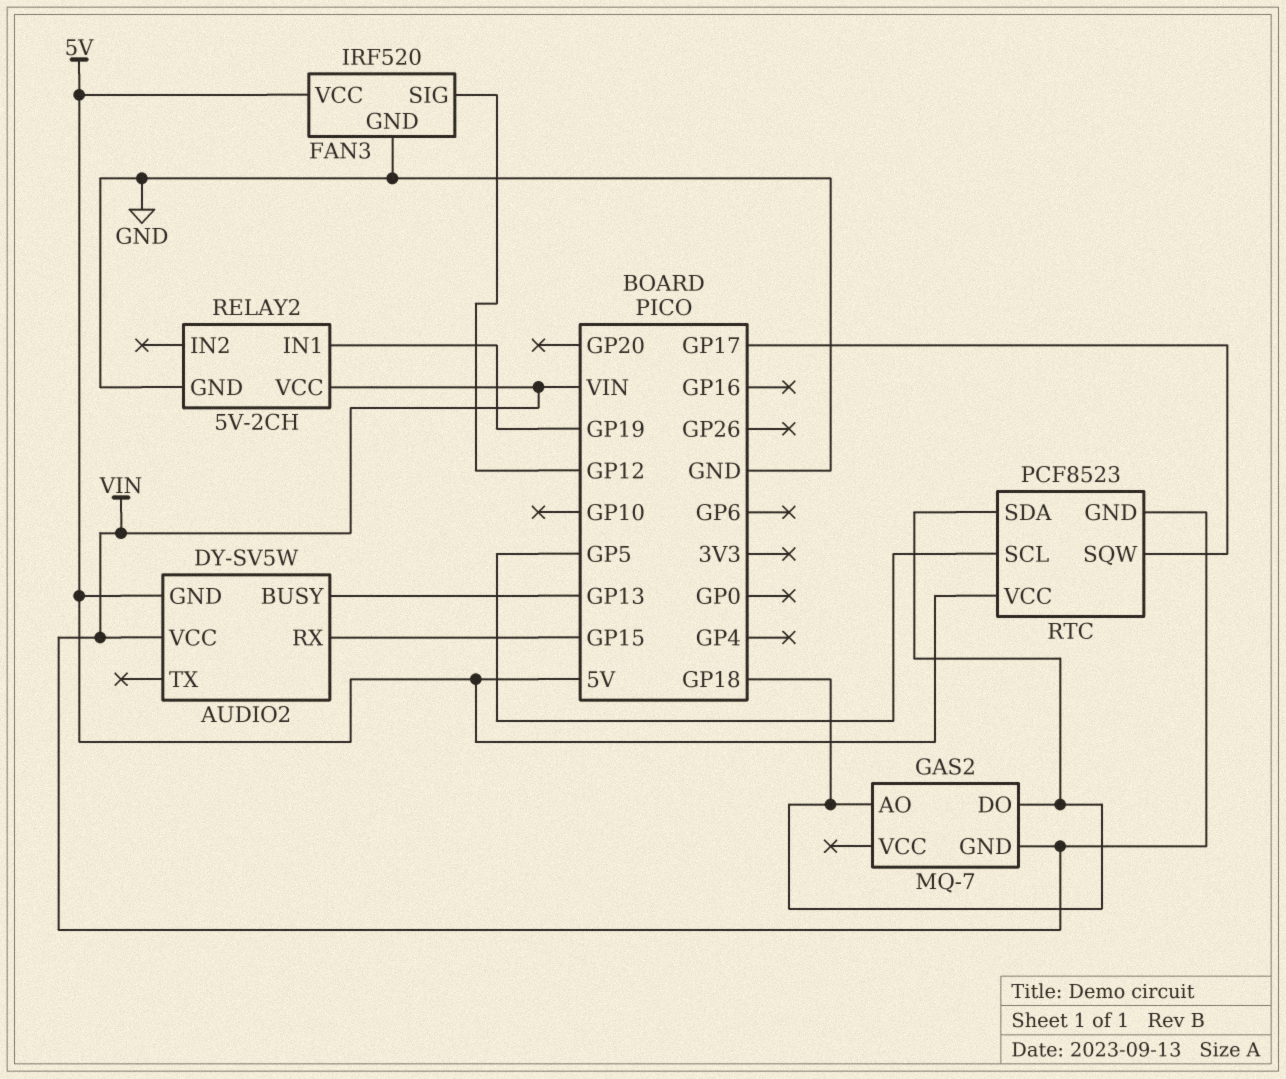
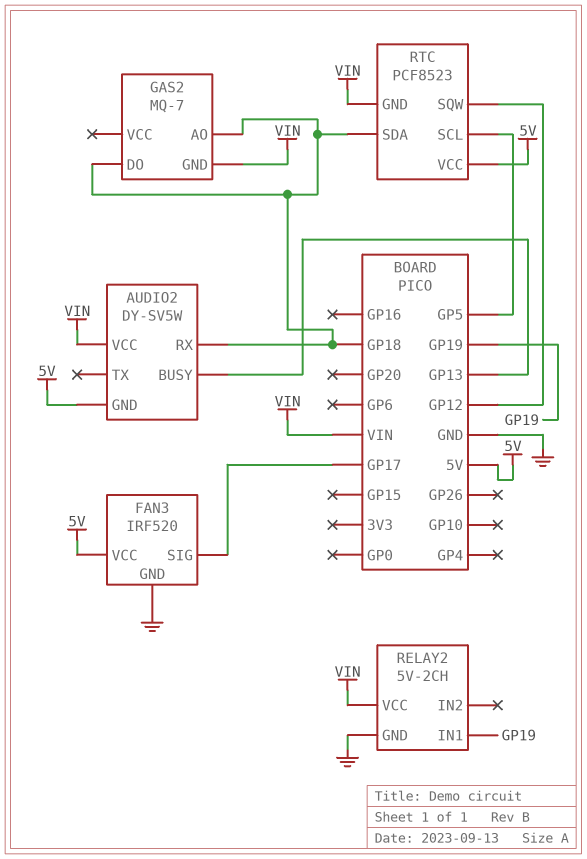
AUDIO2 pin RX: GP15 -> GP18
FAN3 pin SIG: GP12 -> GP17
RTC pin SQW: GP17 -> GP12

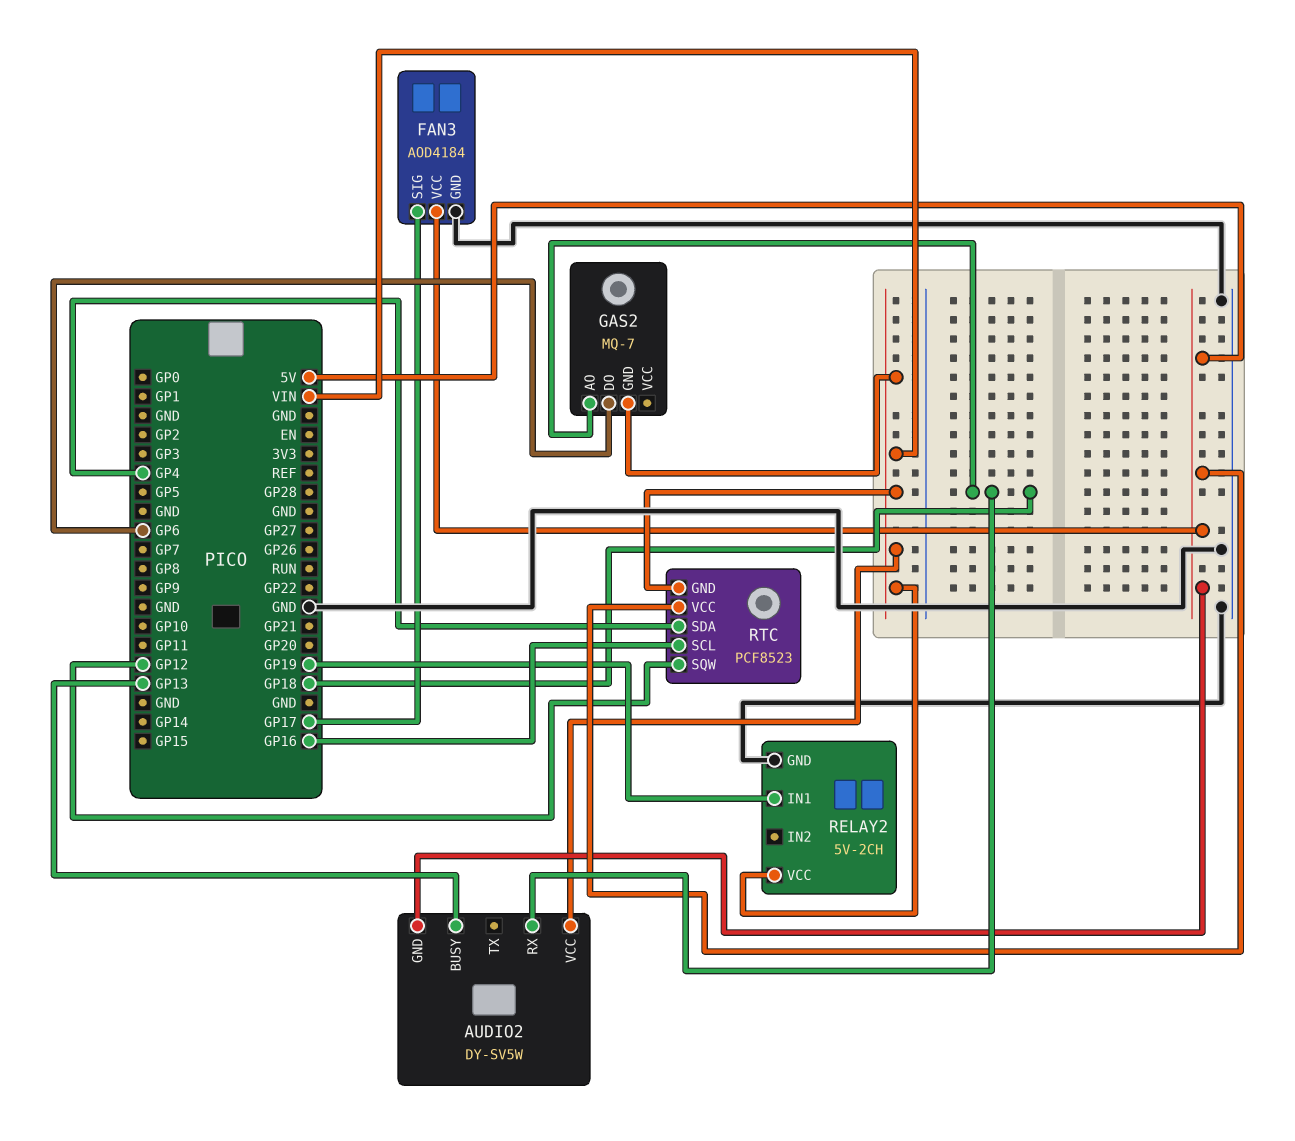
FAN3: IRF520 -> AOD4184
GAS2 pin DO: GP18 -> GP6
RTC pin SCL: GP5 -> GP16
RTC pin SDA: GP18 -> GP4

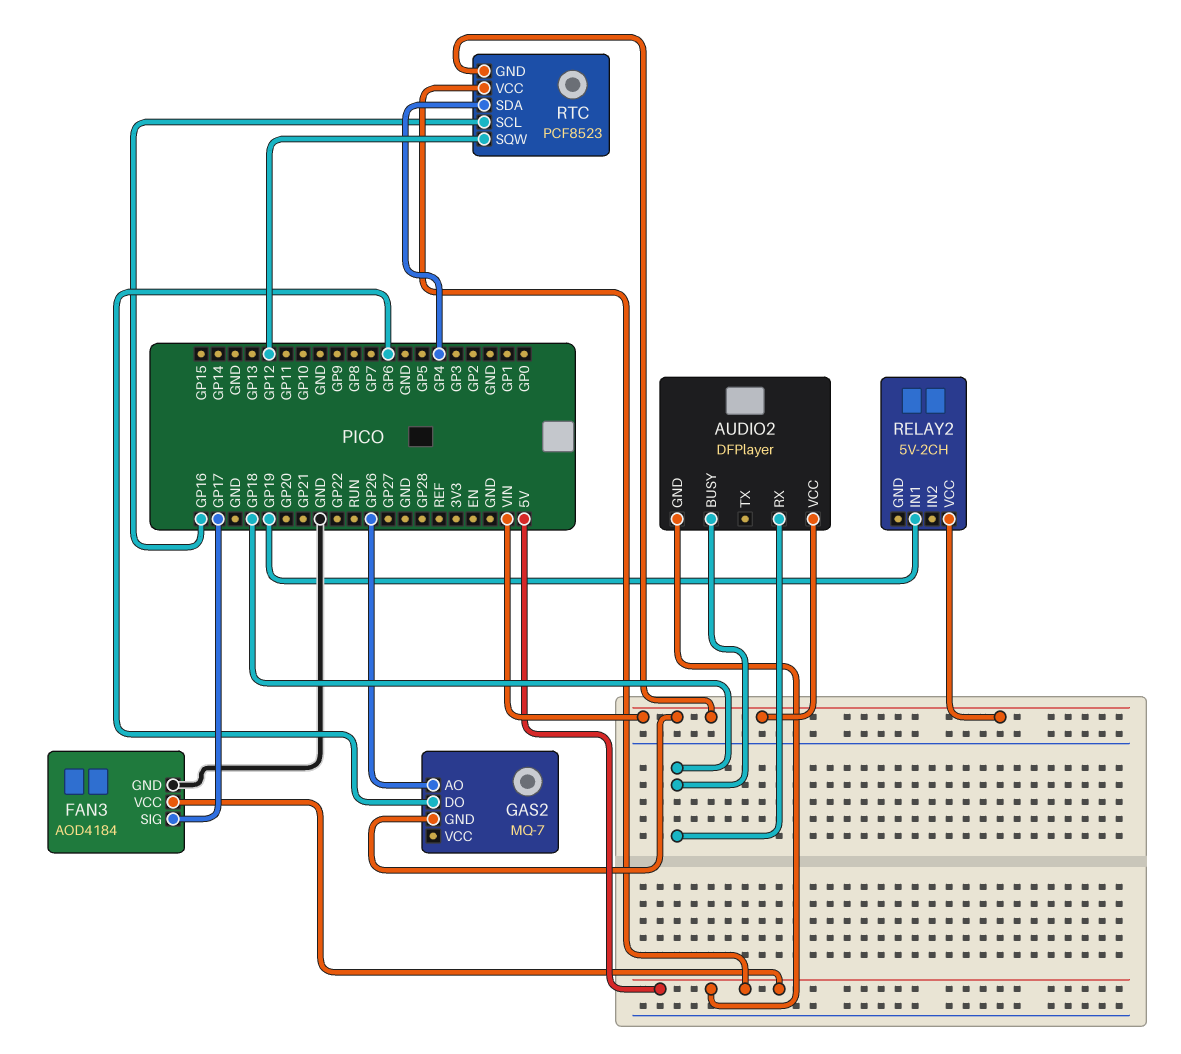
AUDIO2: DY-SV5W -> DFPlayer
AUDIO2 pin BUSY: GP13 -> GP18
GAS2 pin AO: GP18 -> GP26
RELAY2 pin GND: GND -> none

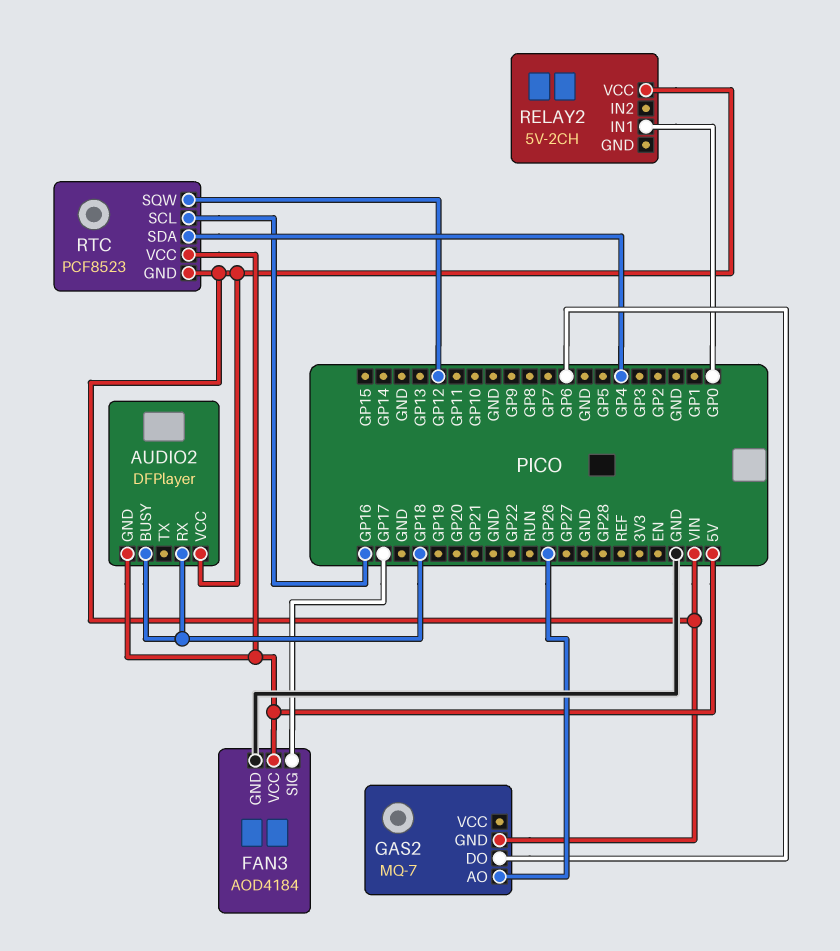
RELAY2 pin IN1: GP19 -> GP0

